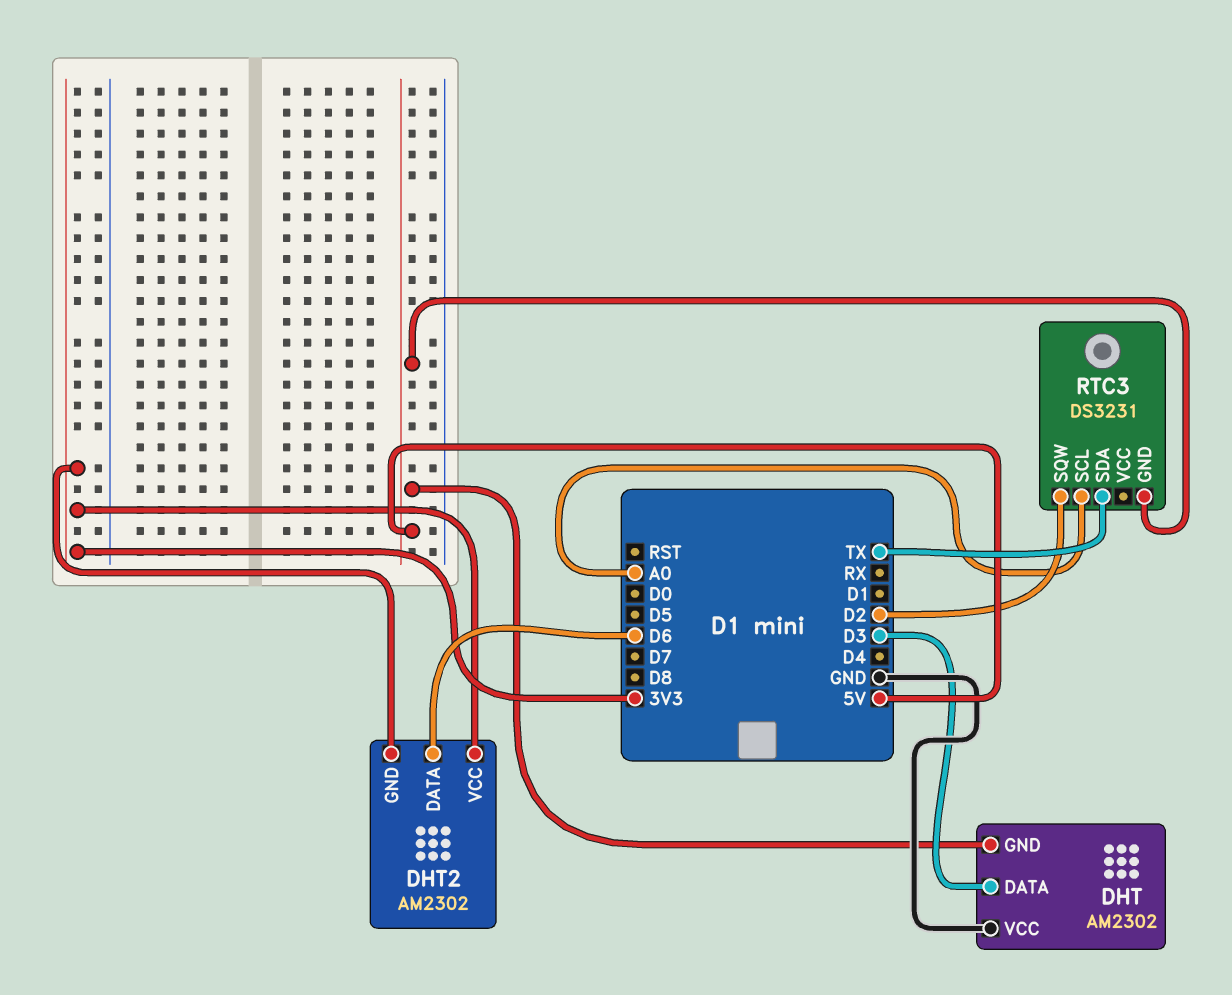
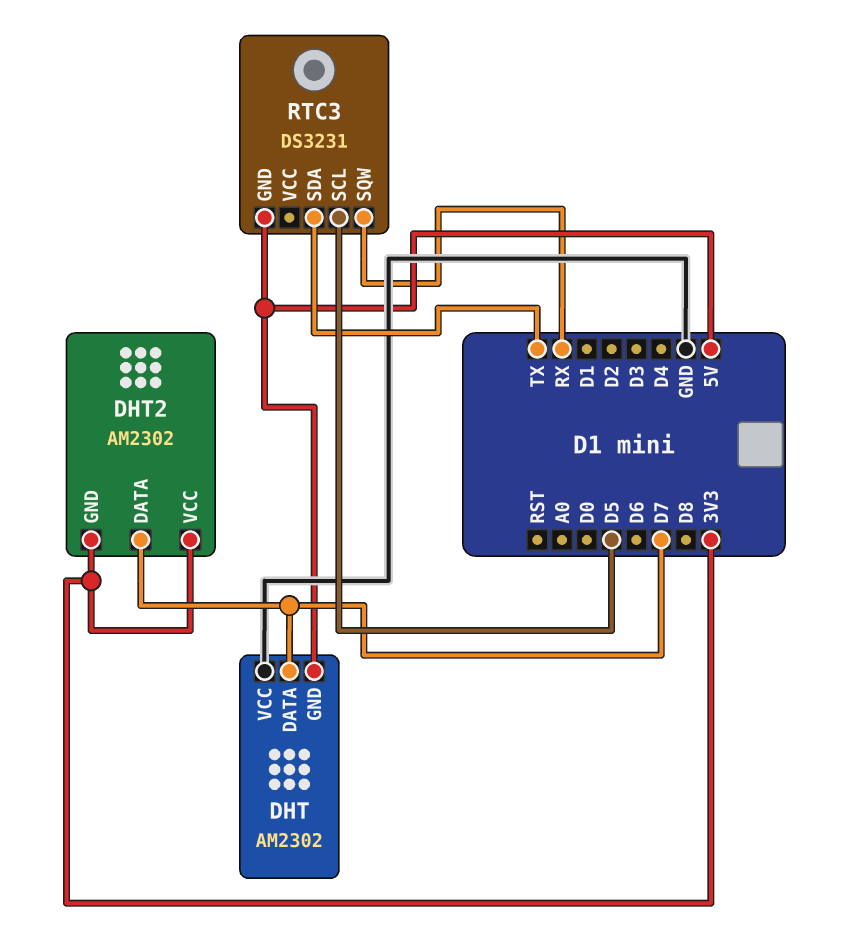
DHT pin DATA: D3 -> D7
DHT2 pin DATA: D6 -> D7
RTC3 pin SCL: A0 -> D5
RTC3 pin SQW: D2 -> RX

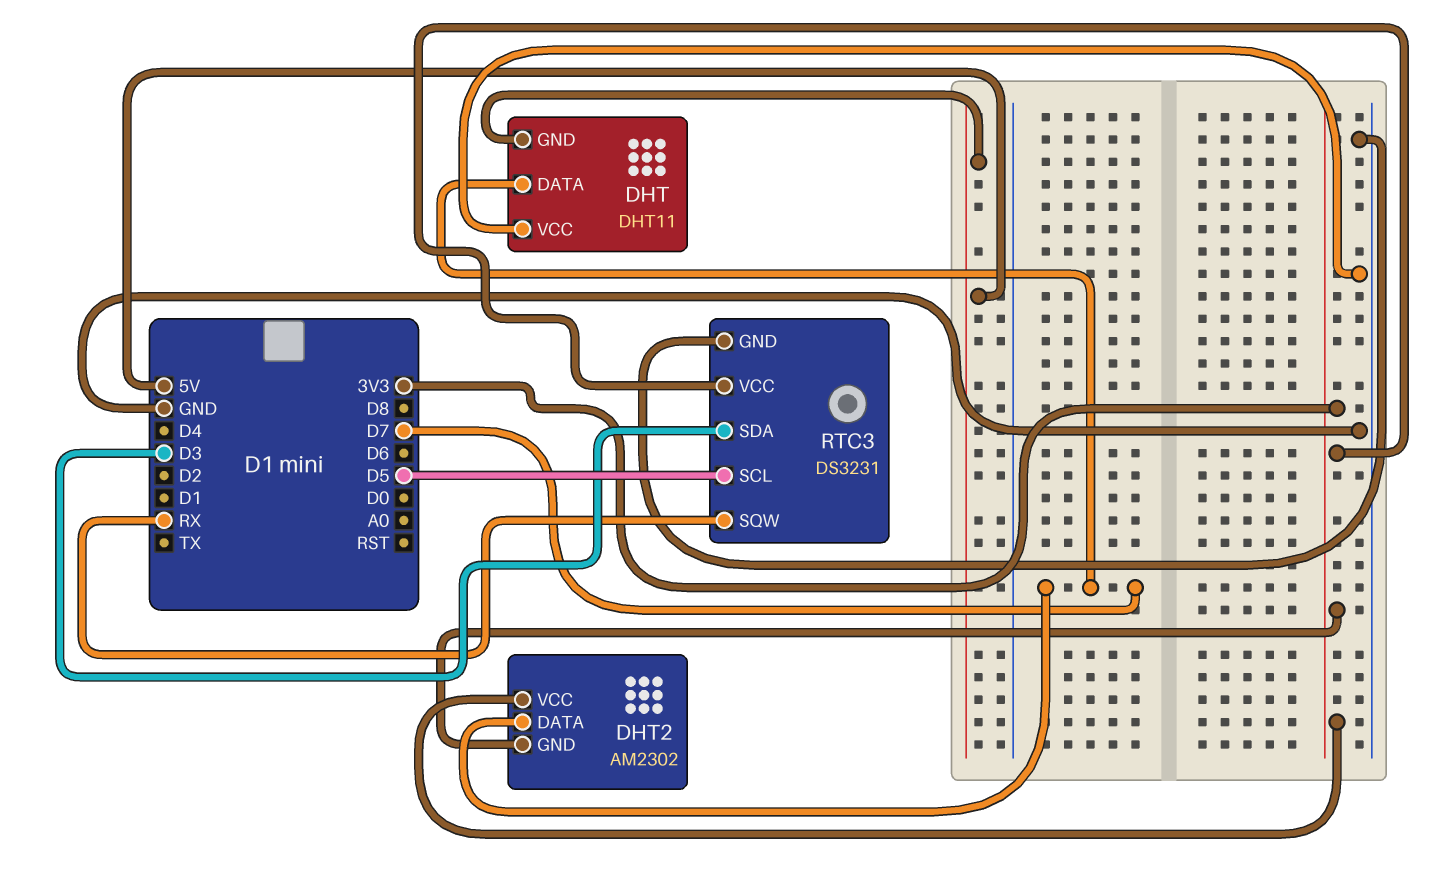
DHT: AM2302 -> DHT11
RTC3 pin GND: 5V -> GND
RTC3 pin SDA: TX -> D3
RTC3 pin VCC: none -> 3V3

